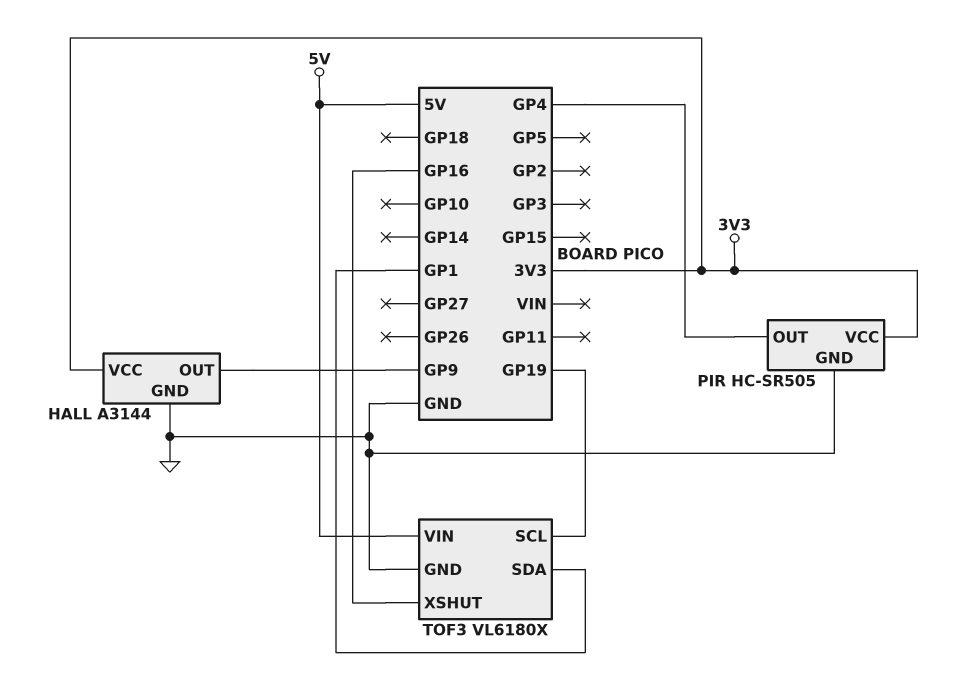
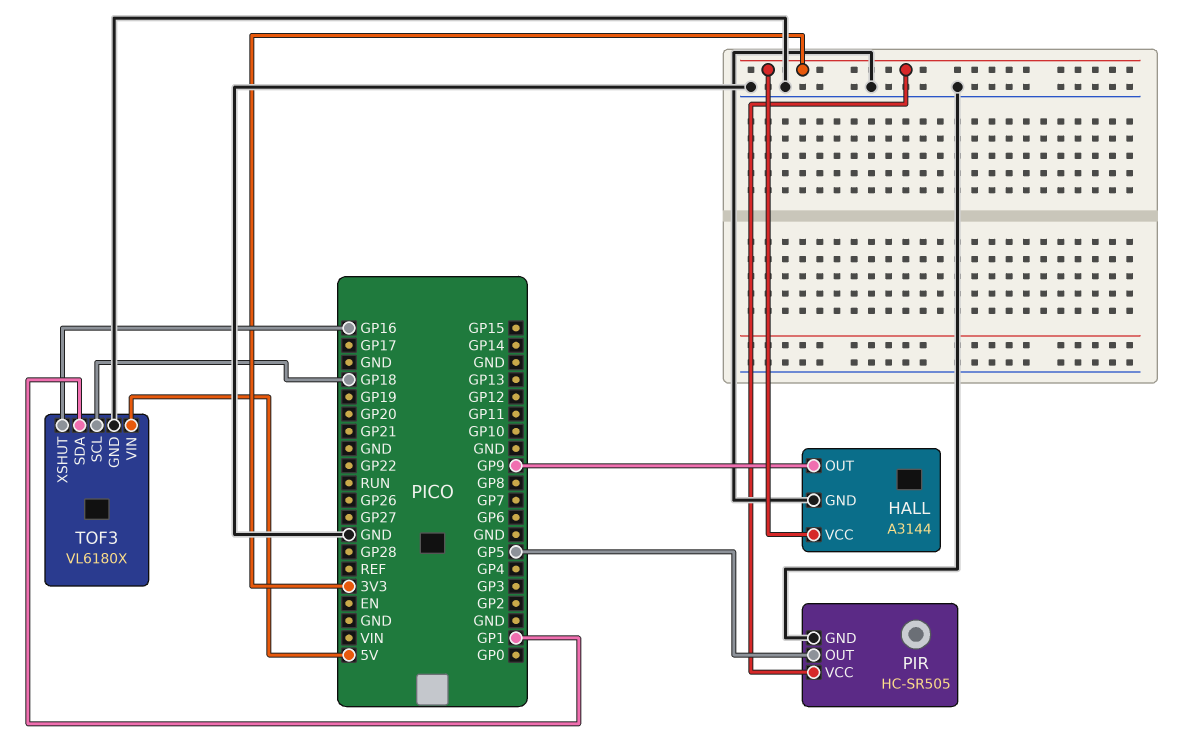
PIR pin OUT: GP4 -> GP5
TOF3 pin SCL: GP19 -> GP18

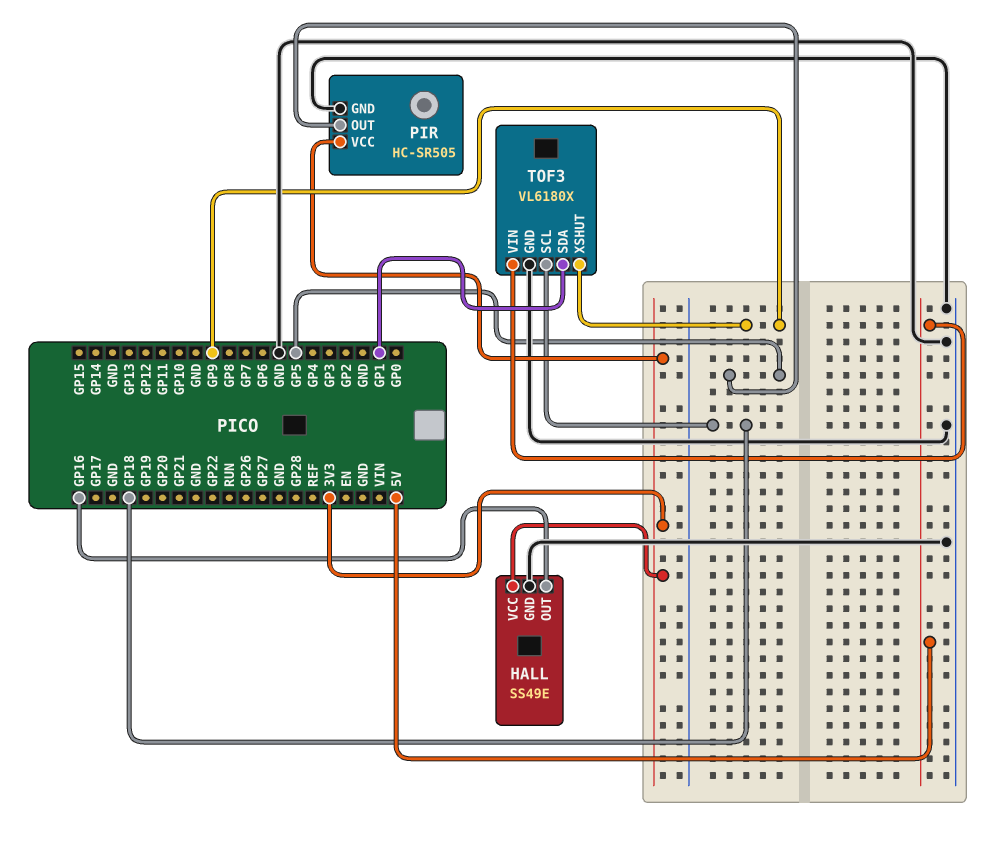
HALL: A3144 -> SS49E
HALL pin OUT: GP9 -> GP16
TOF3 pin XSHUT: GP16 -> GP9

